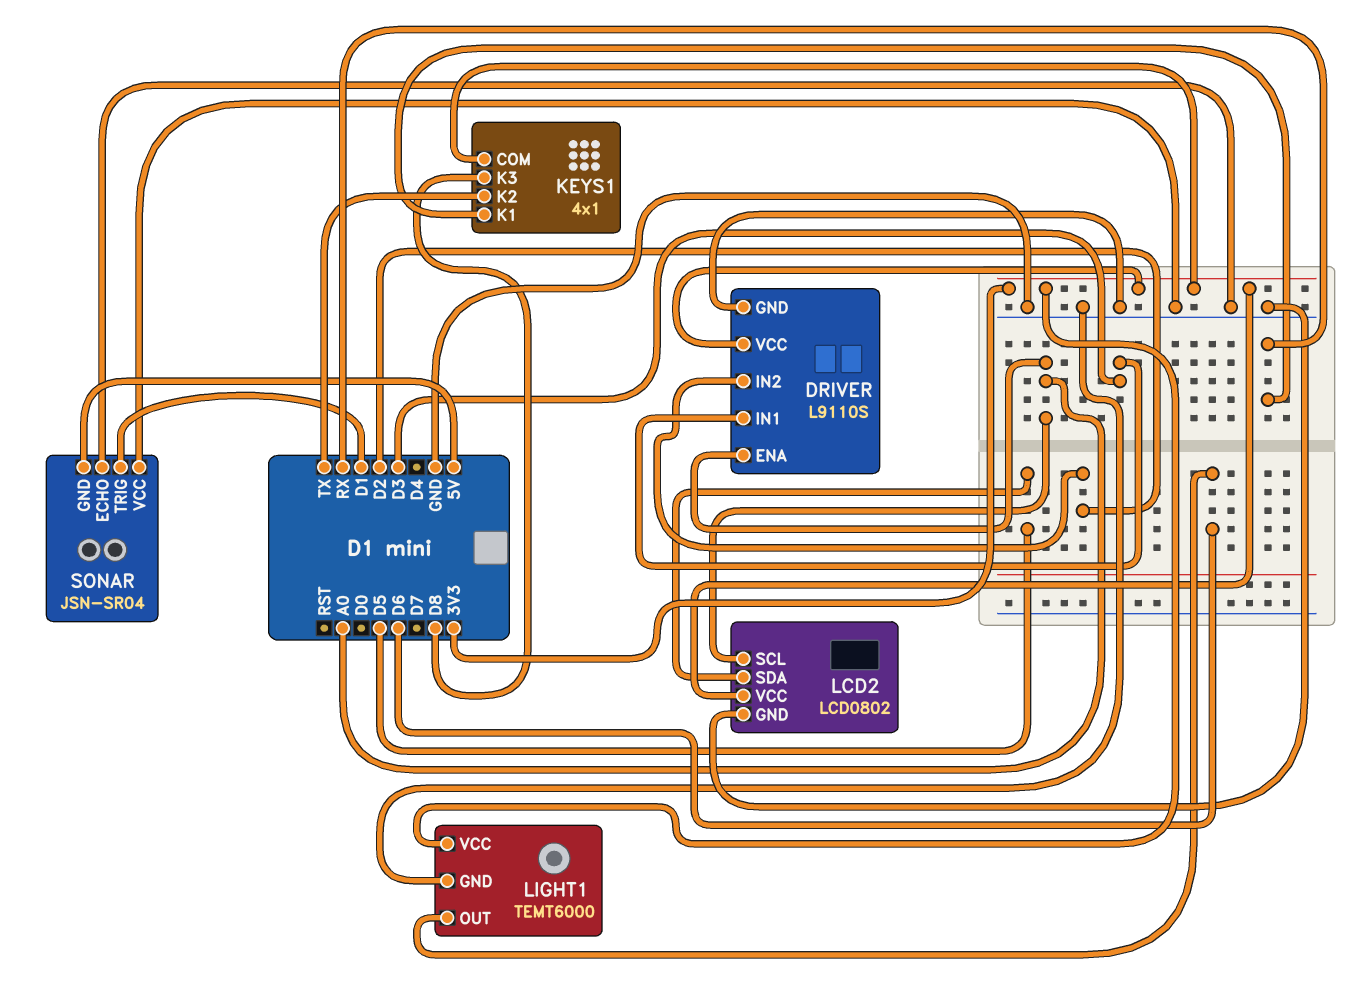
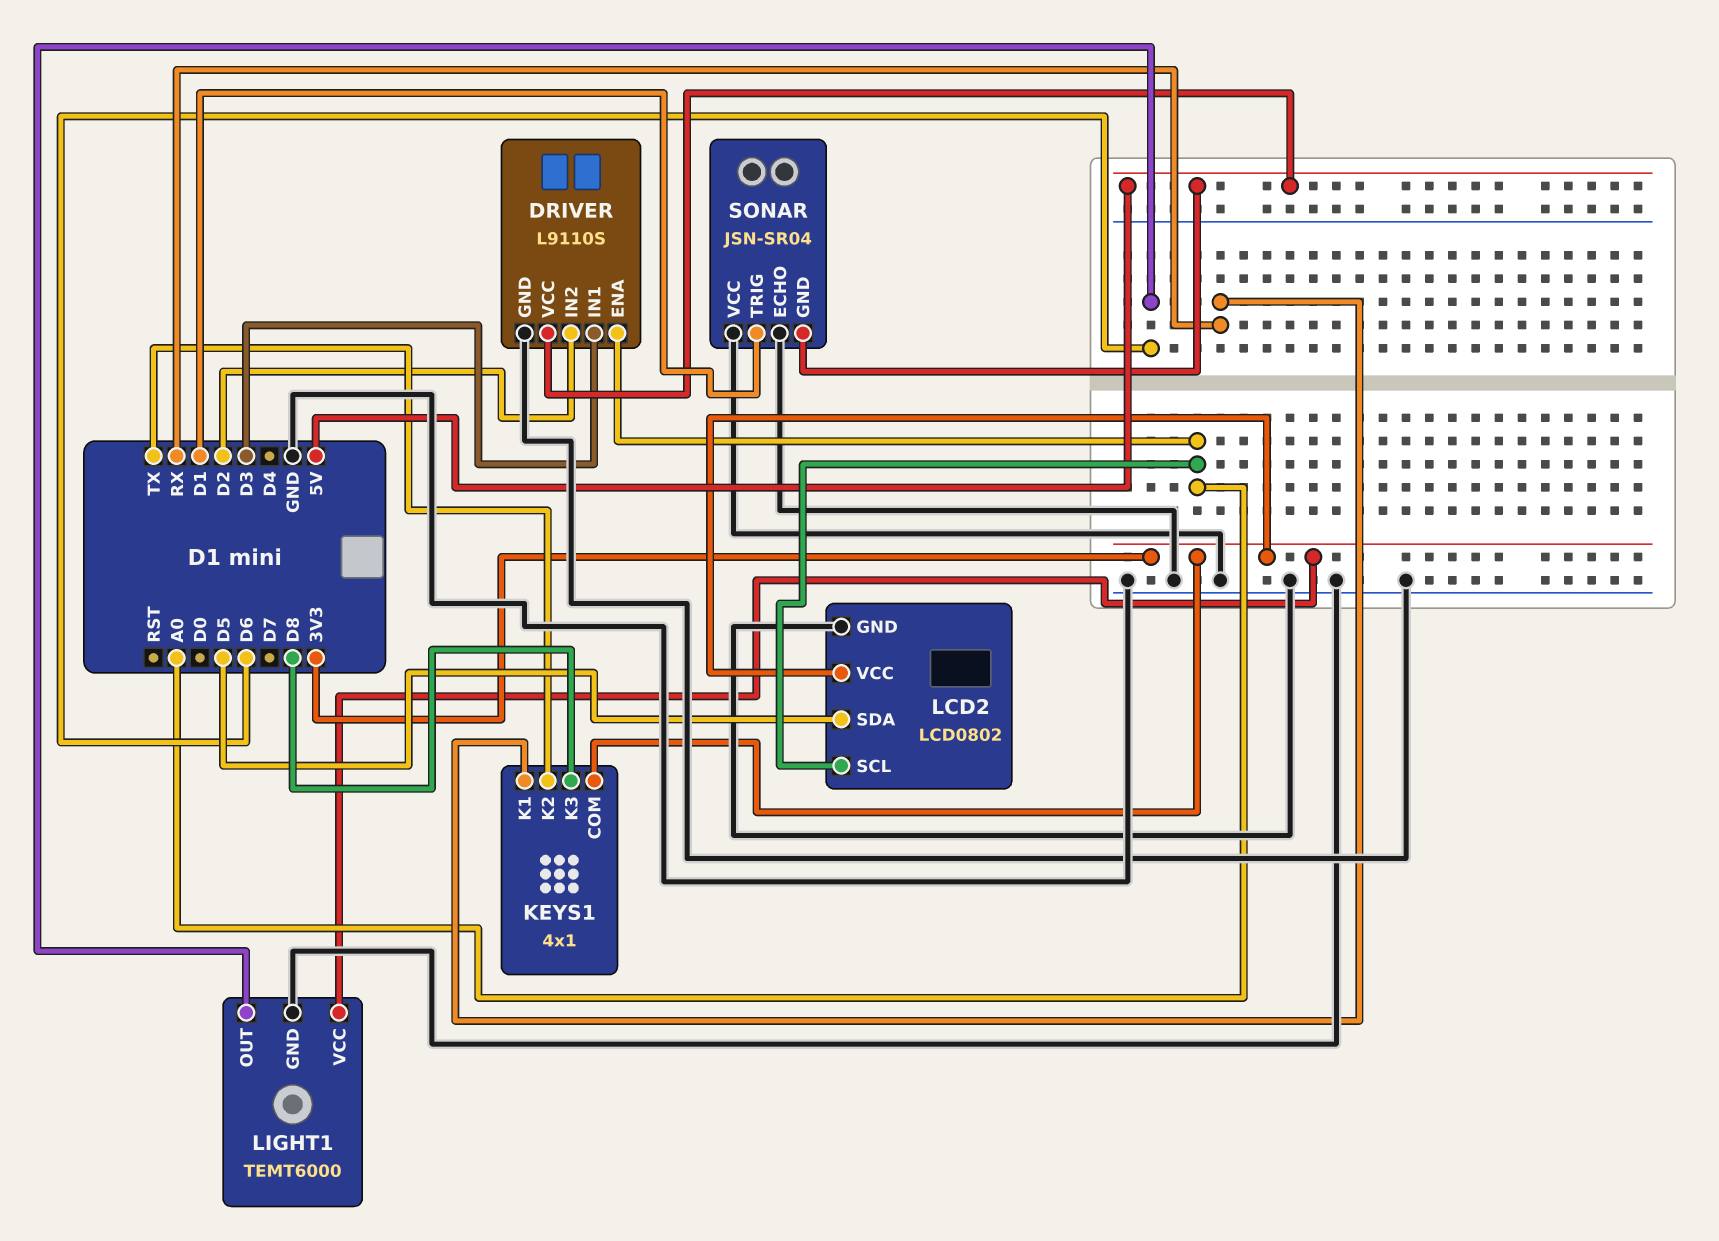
DRIVER pin VCC: 3V3 -> 5V

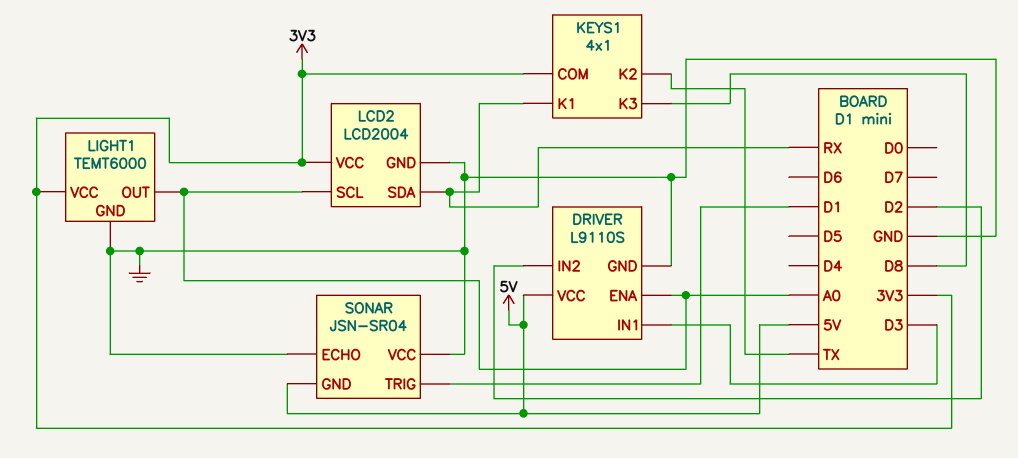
LCD2: LCD0802 -> LCD2004
LCD2 pin SDA: D5 -> RX
LIGHT1 pin OUT: D6 -> A0

